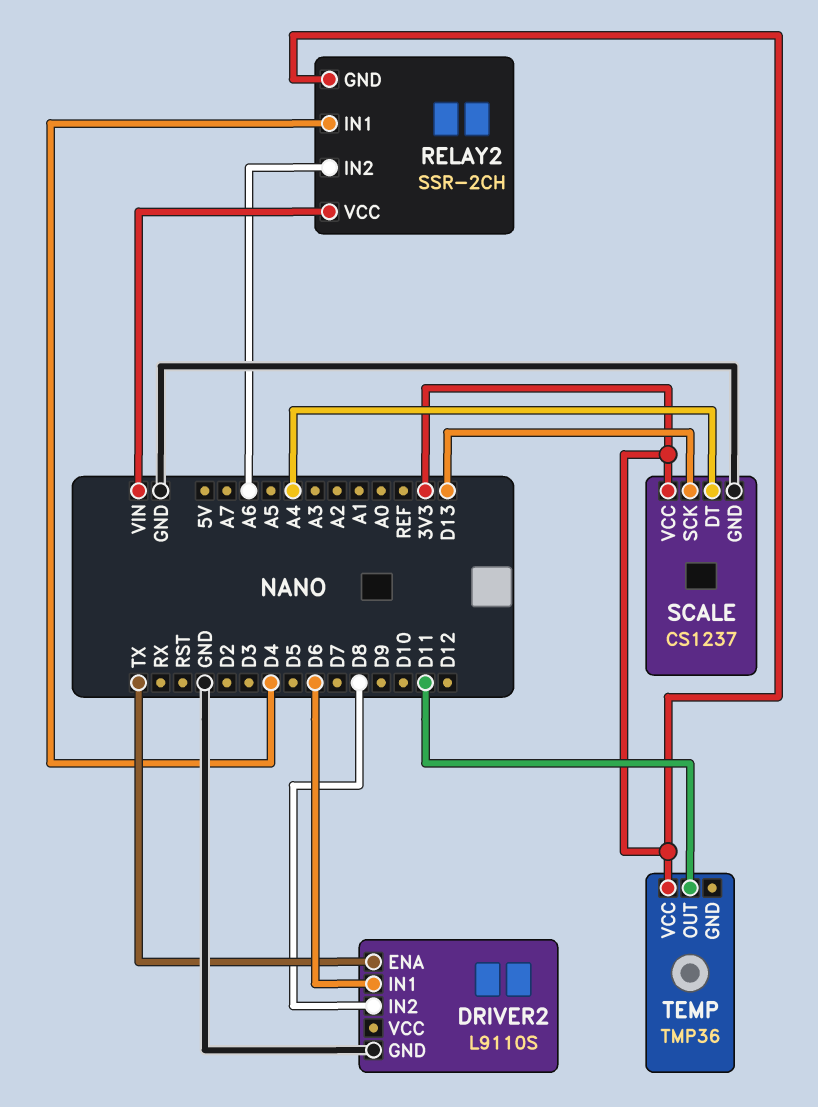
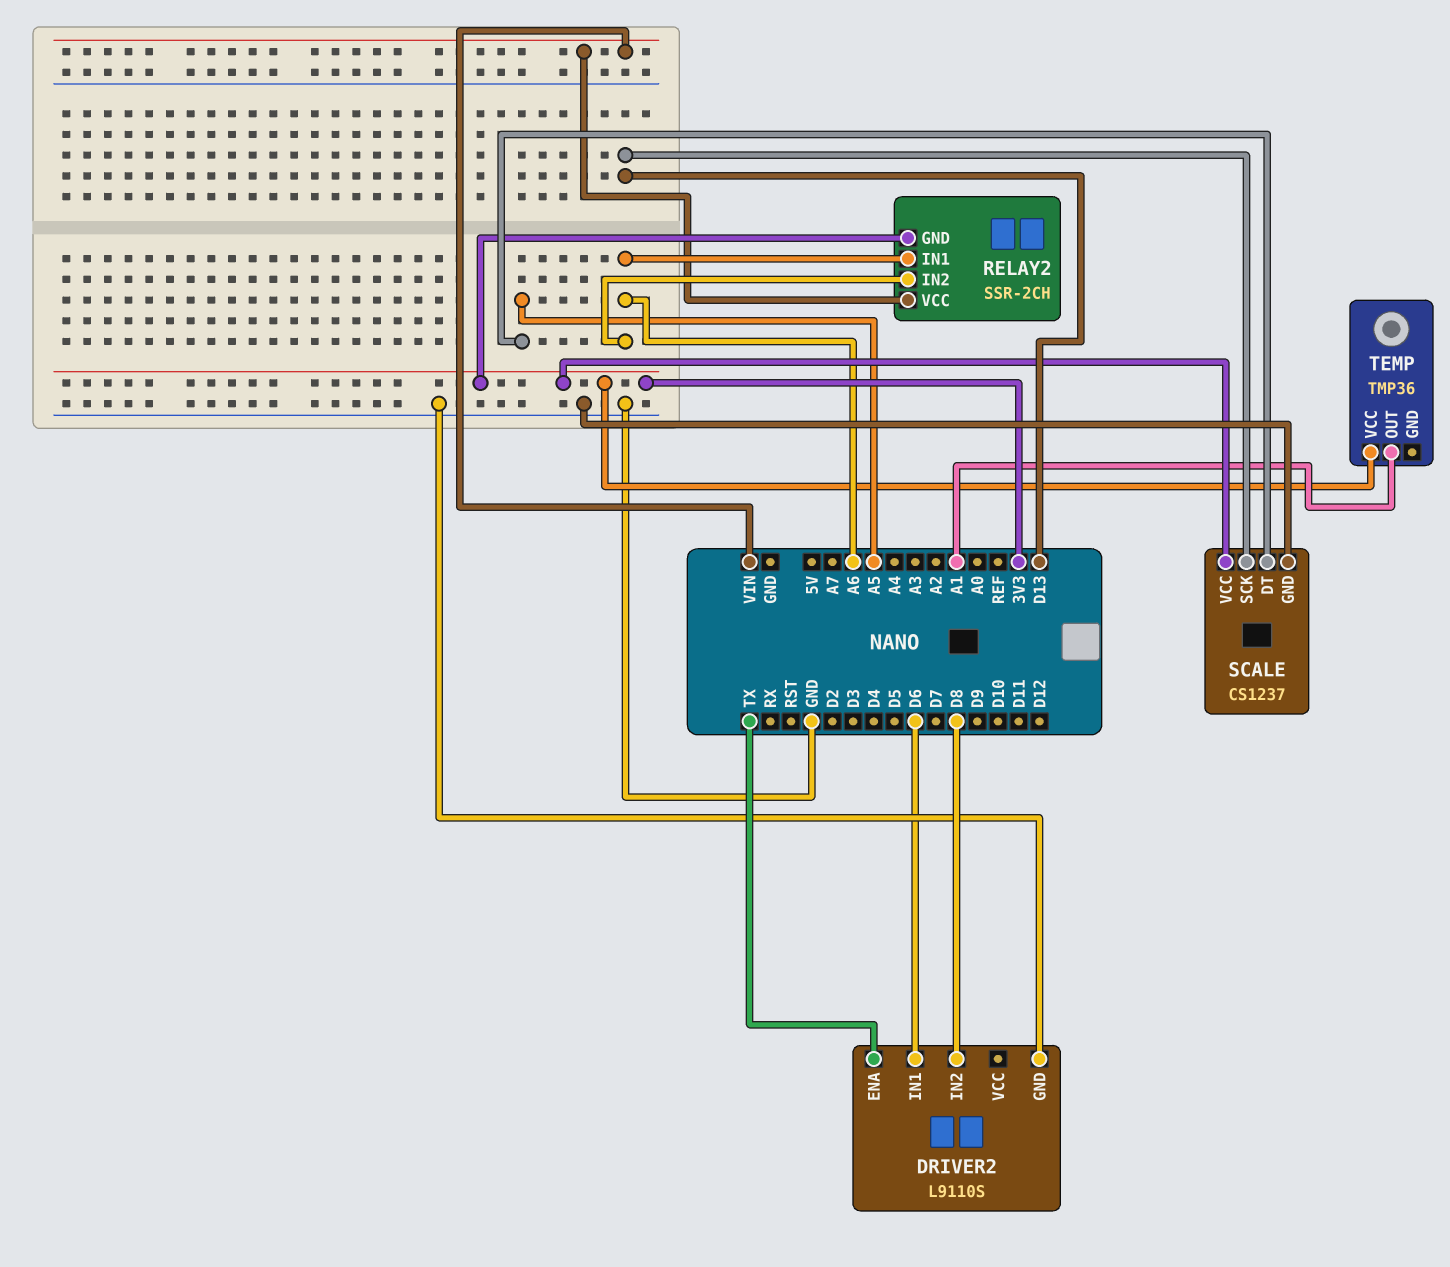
RELAY2 pin IN1: D4 -> A6
SCALE pin DT: A4 -> A5
TEMP pin OUT: D11 -> A1

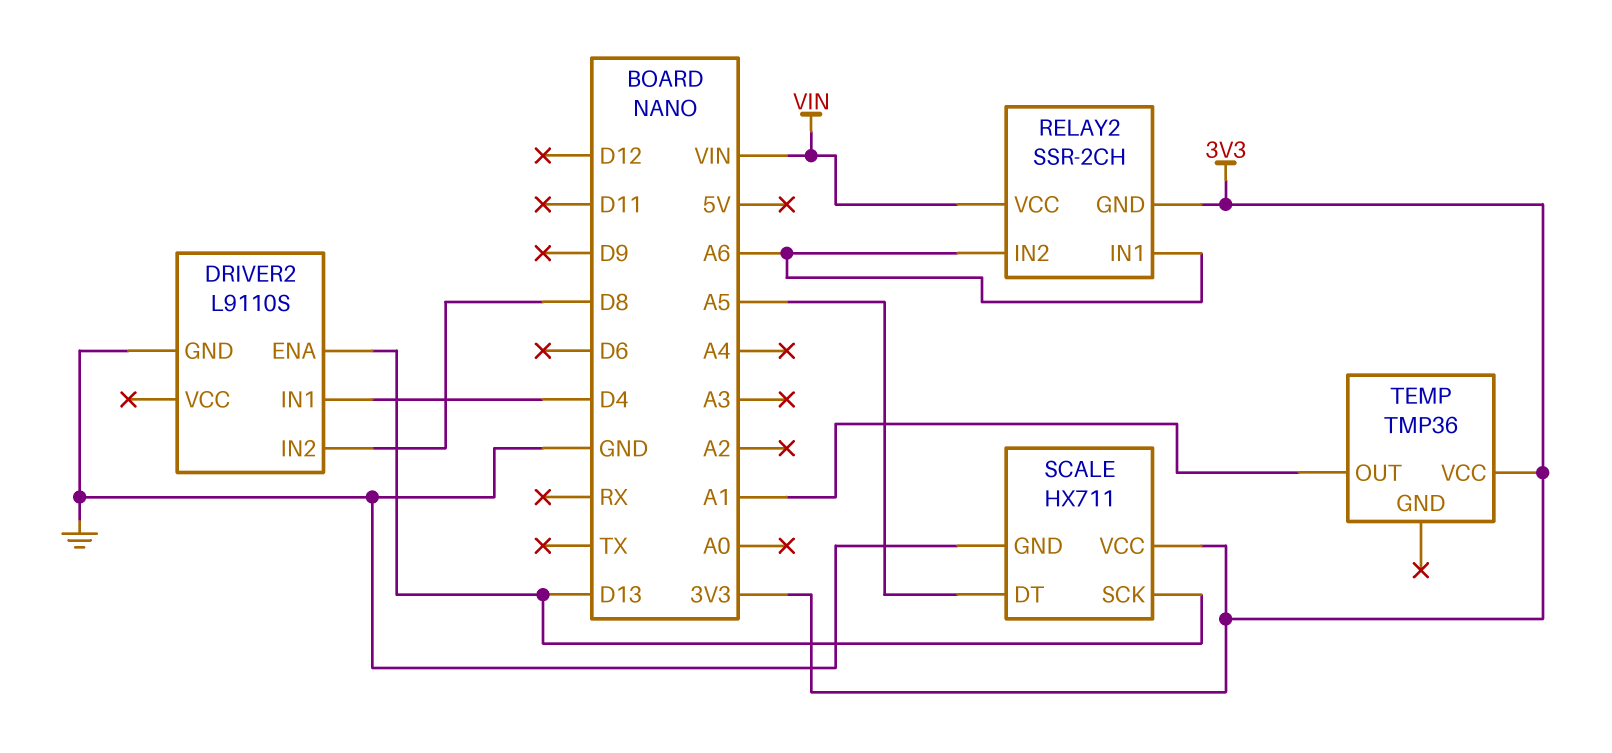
DRIVER2 pin ENA: TX -> D13
DRIVER2 pin IN1: D6 -> D4
SCALE: CS1237 -> HX711

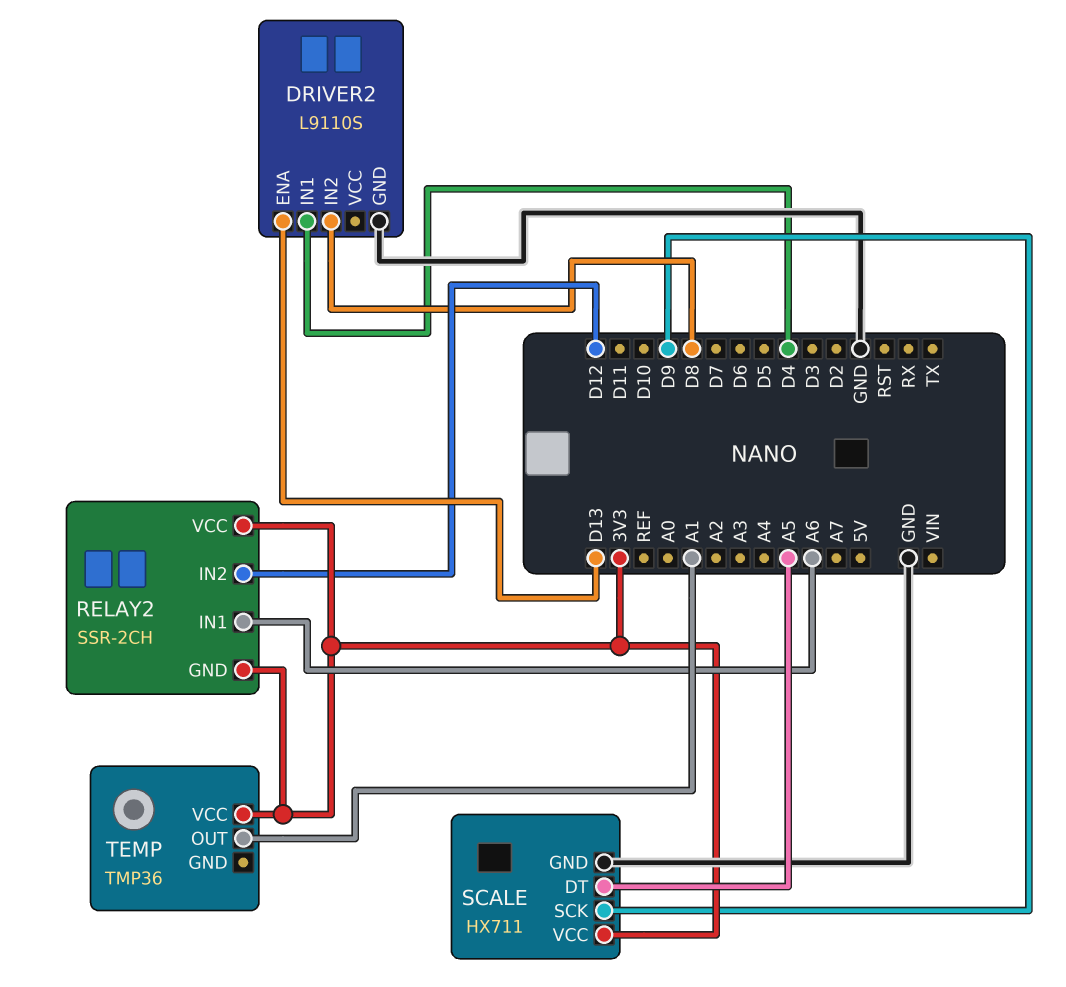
RELAY2 pin IN2: A6 -> D12
RELAY2 pin VCC: VIN -> 3V3
SCALE pin SCK: D13 -> D9

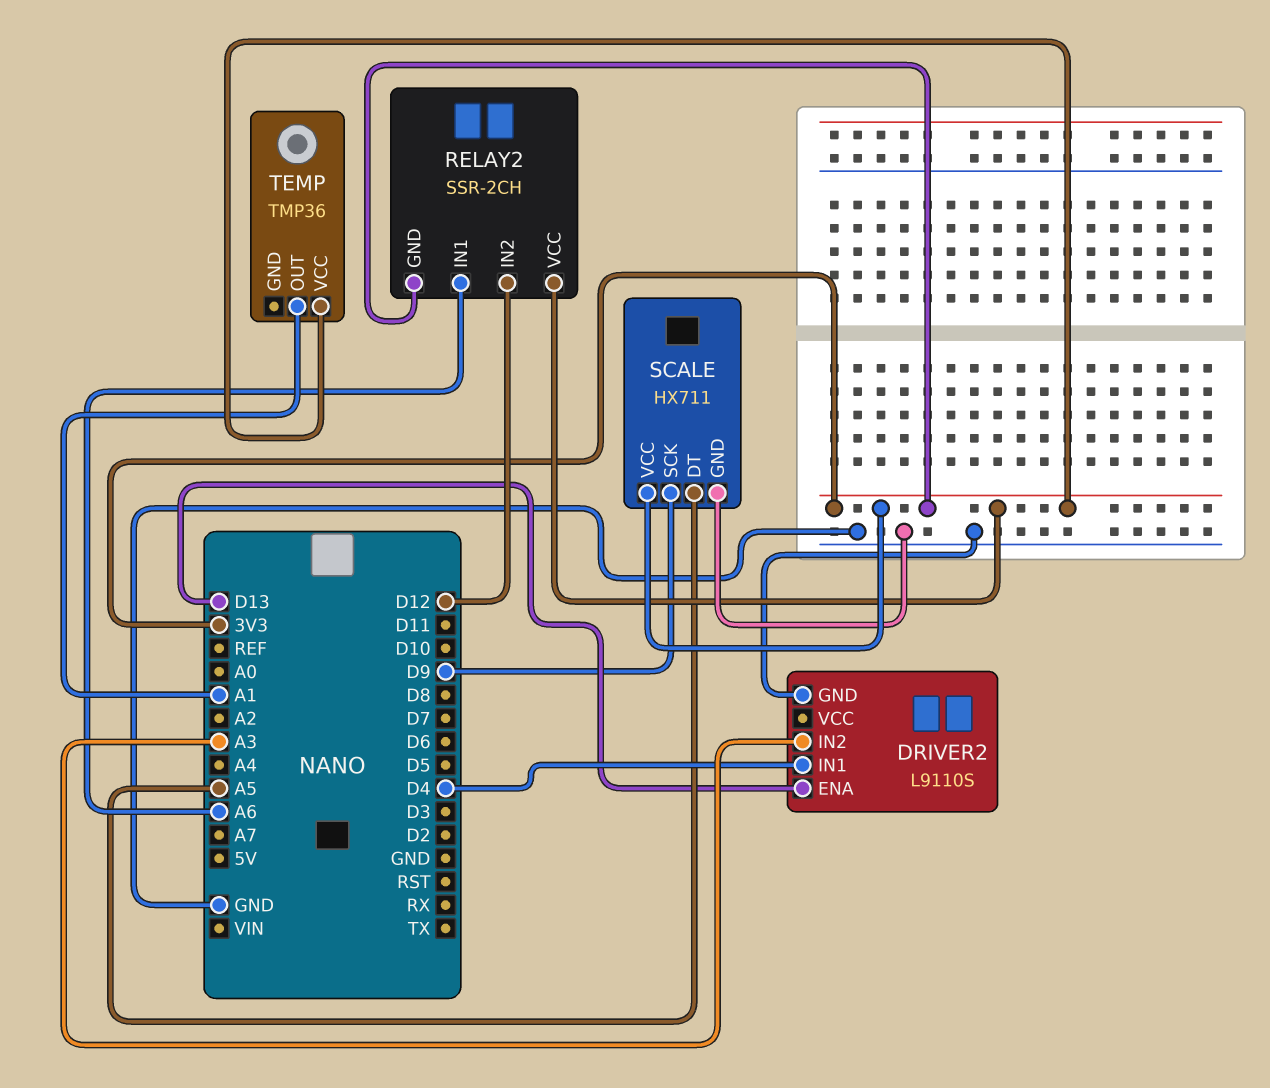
DRIVER2 pin IN2: D8 -> A3

